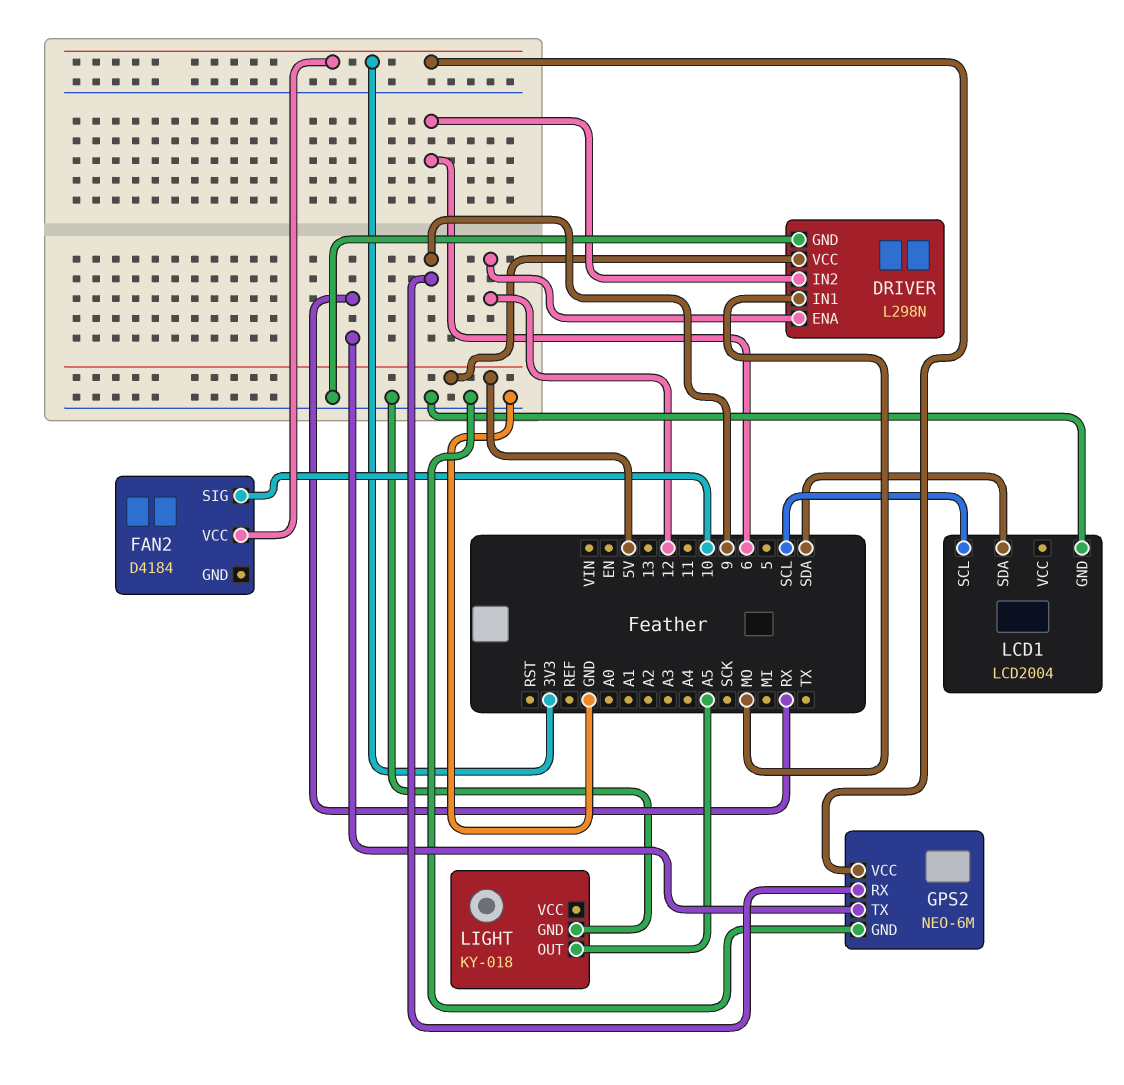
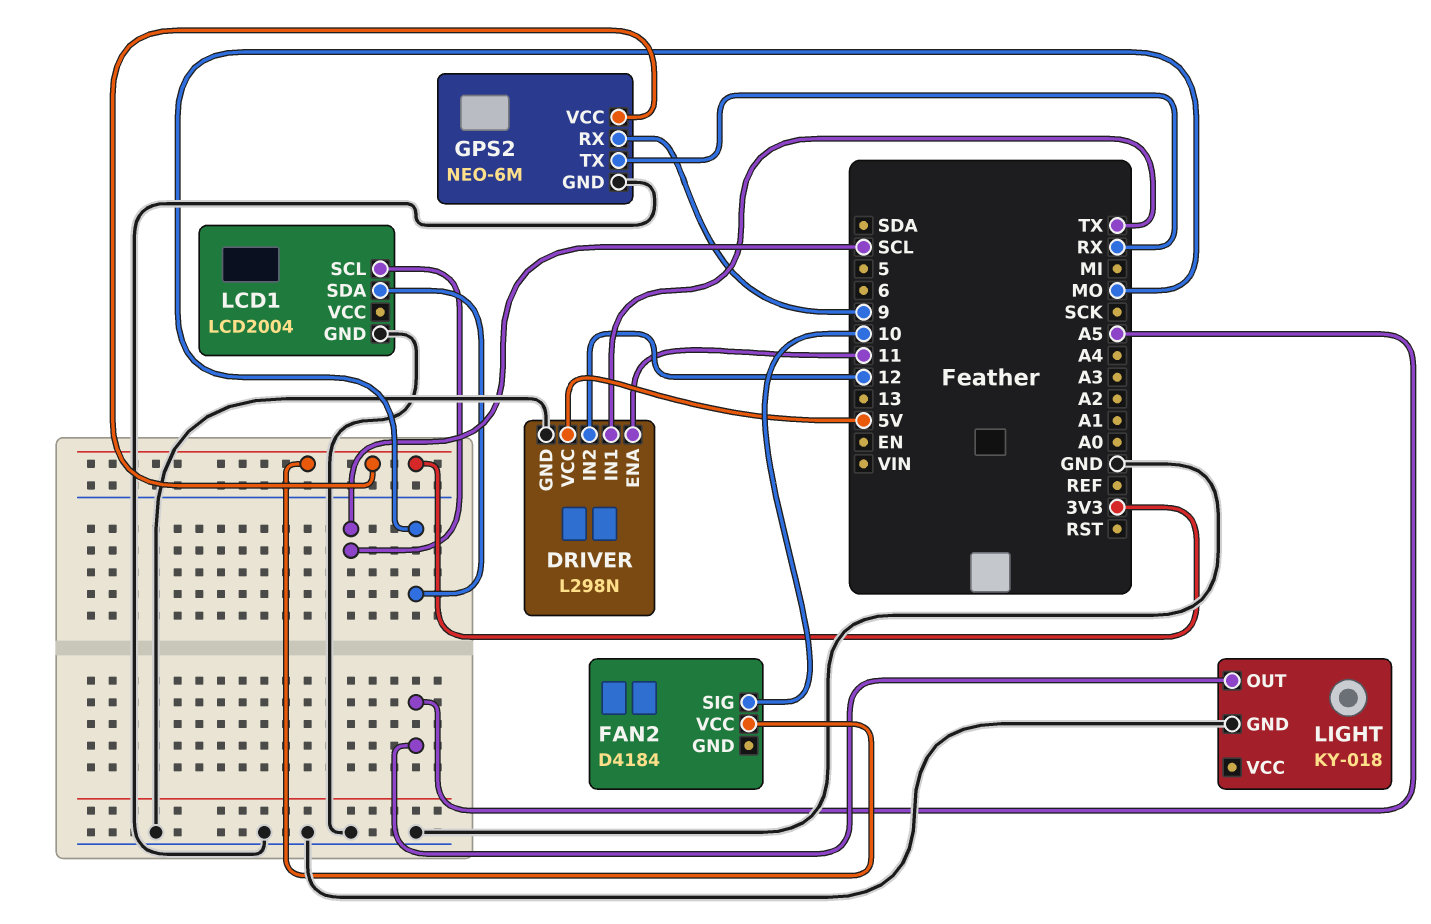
DRIVER pin ENA: 12 -> 11
DRIVER pin IN1: MO -> TX
DRIVER pin IN2: 6 -> 12
LCD1 pin SDA: SDA -> MO

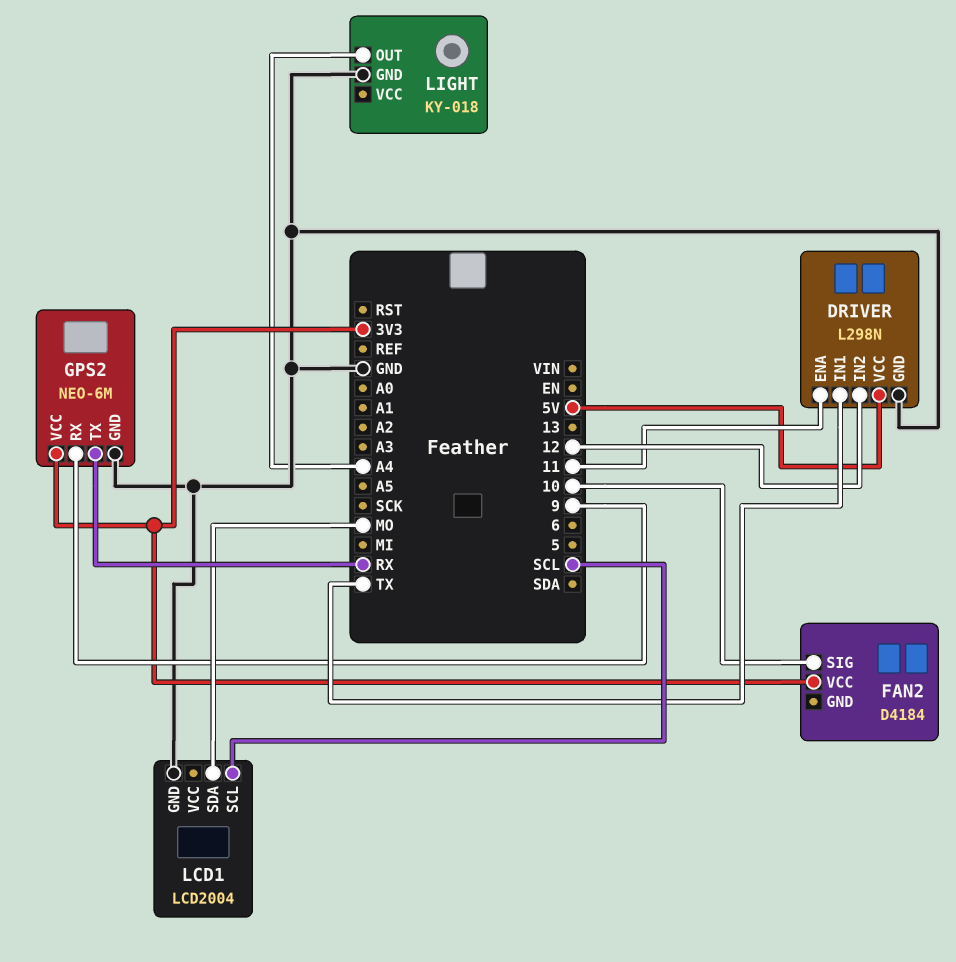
LIGHT pin OUT: A5 -> A4

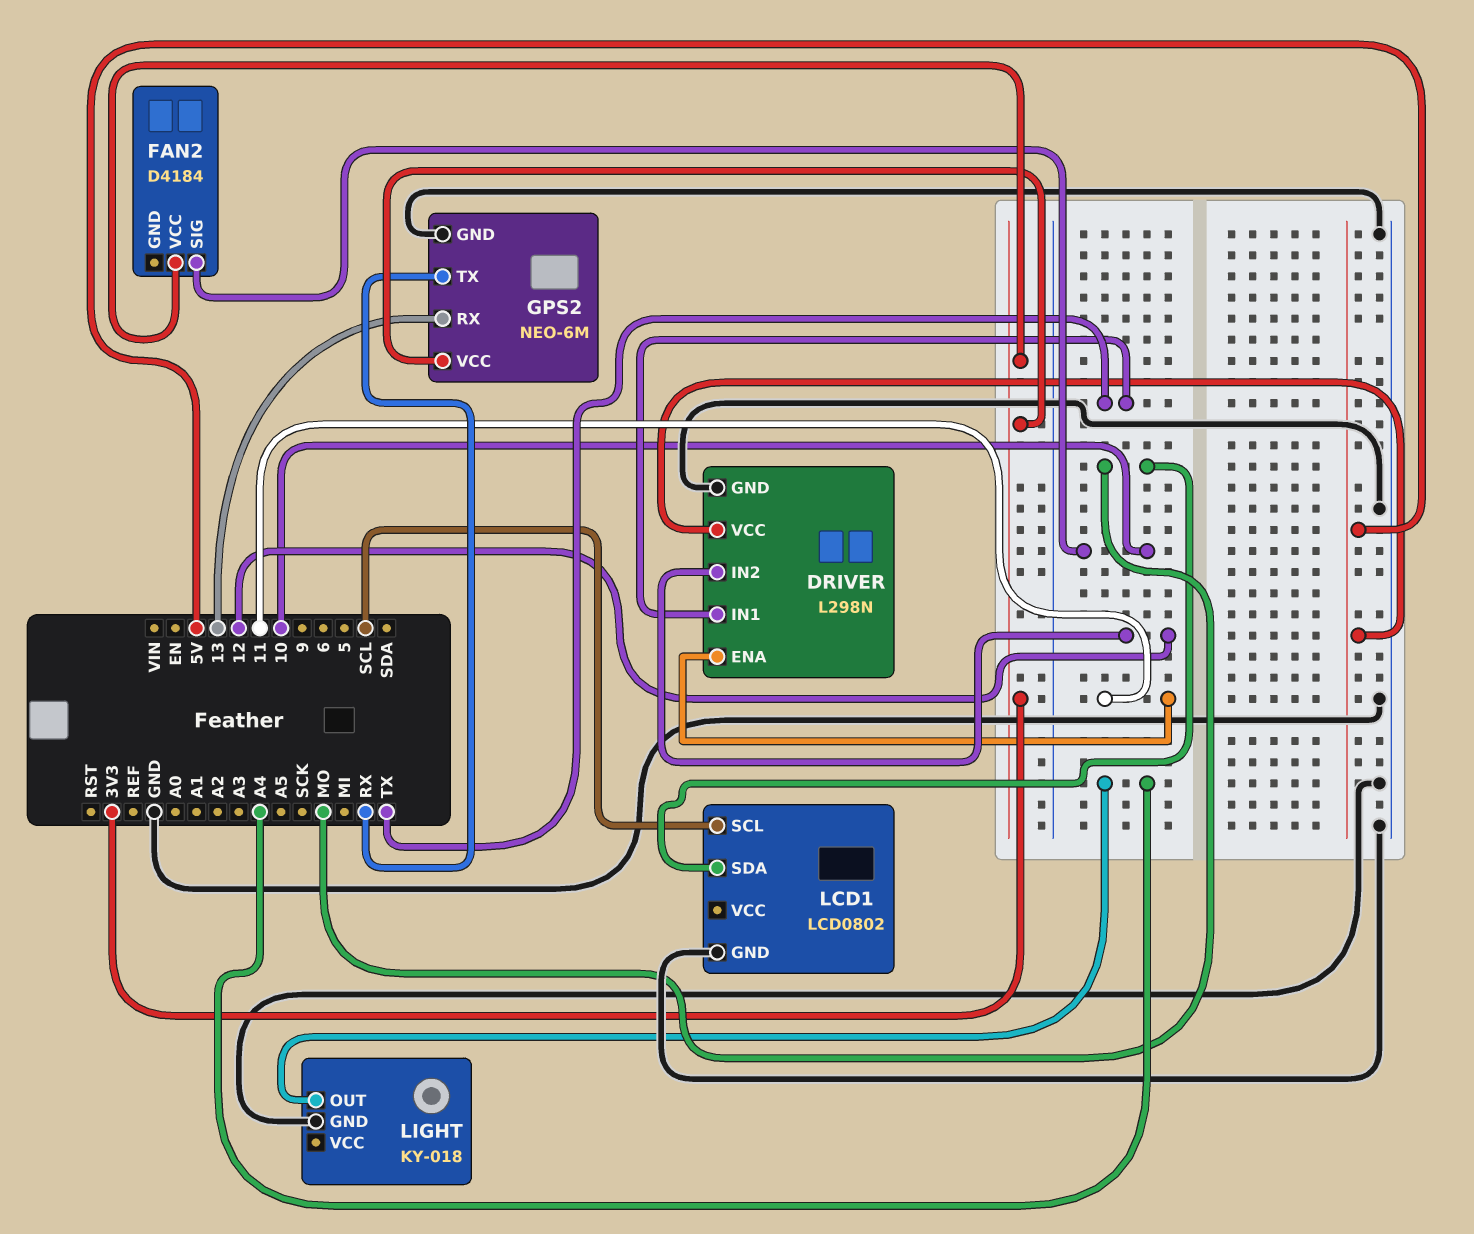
GPS2 pin RX: 9 -> 13
LCD1: LCD2004 -> LCD0802

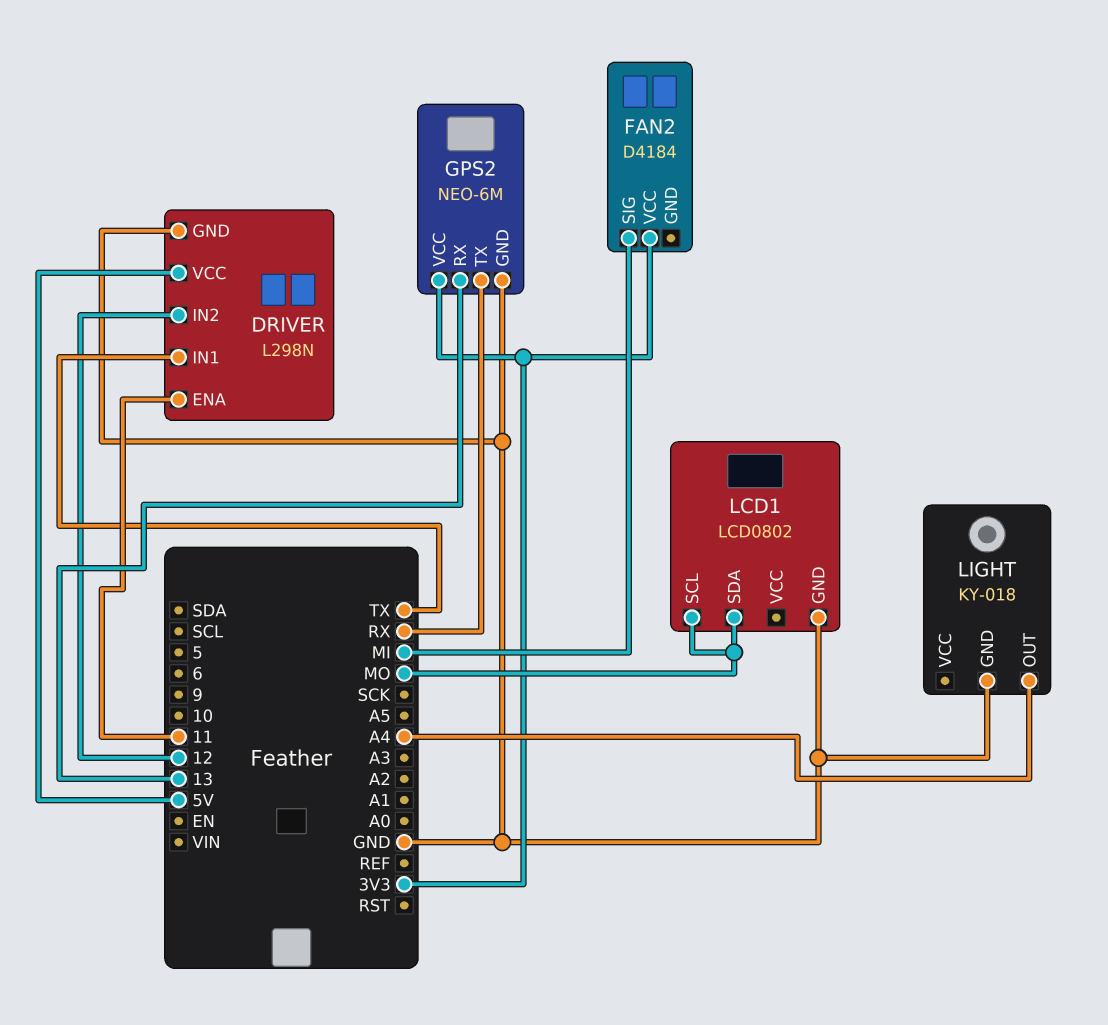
FAN2 pin SIG: 10 -> MI
LCD1 pin SCL: SCL -> MO

